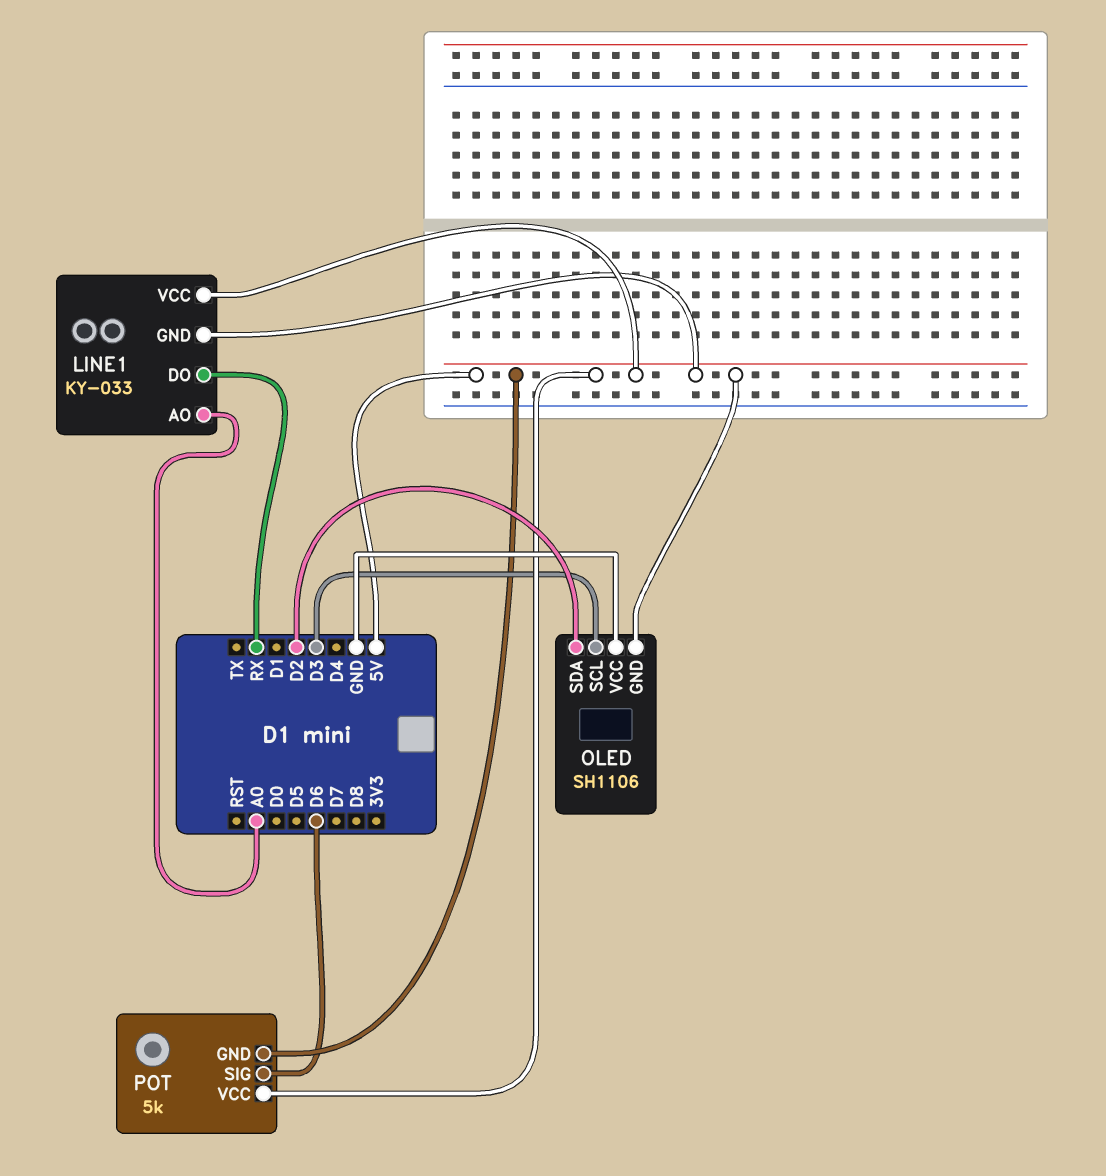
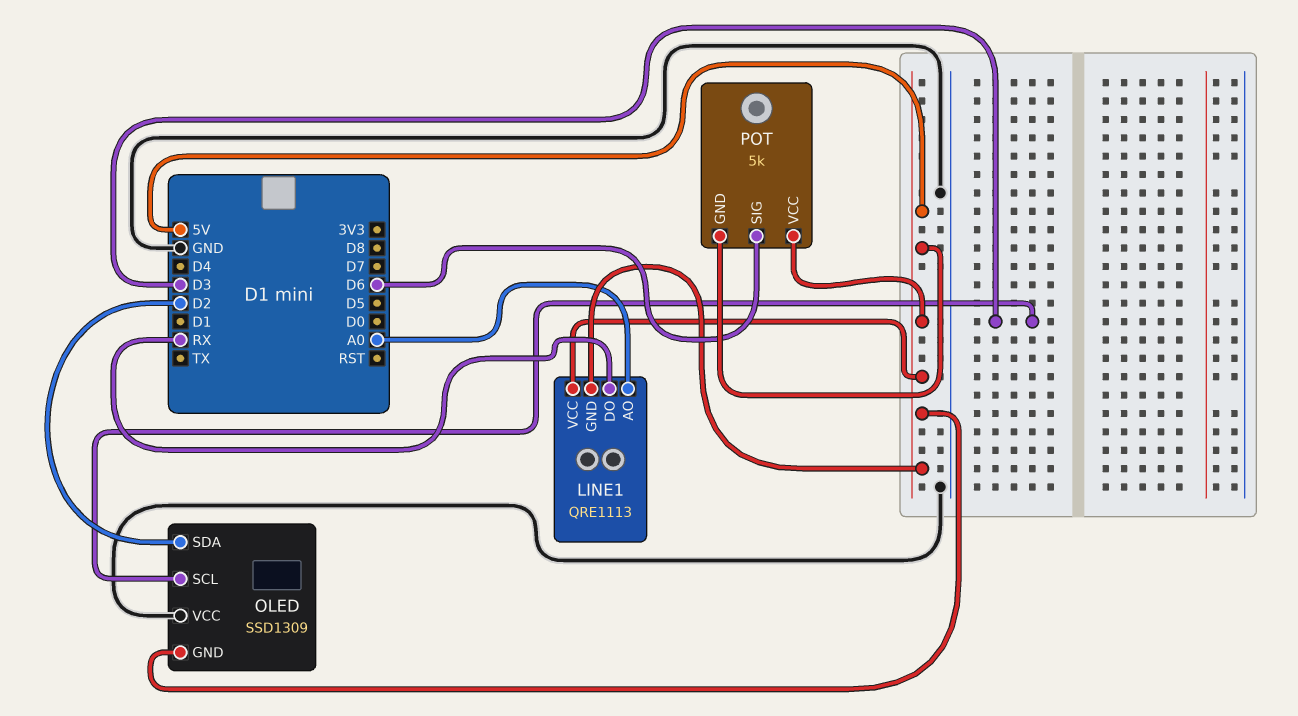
LINE1: KY-033 -> QRE1113
OLED: SH1106 -> SSD1309

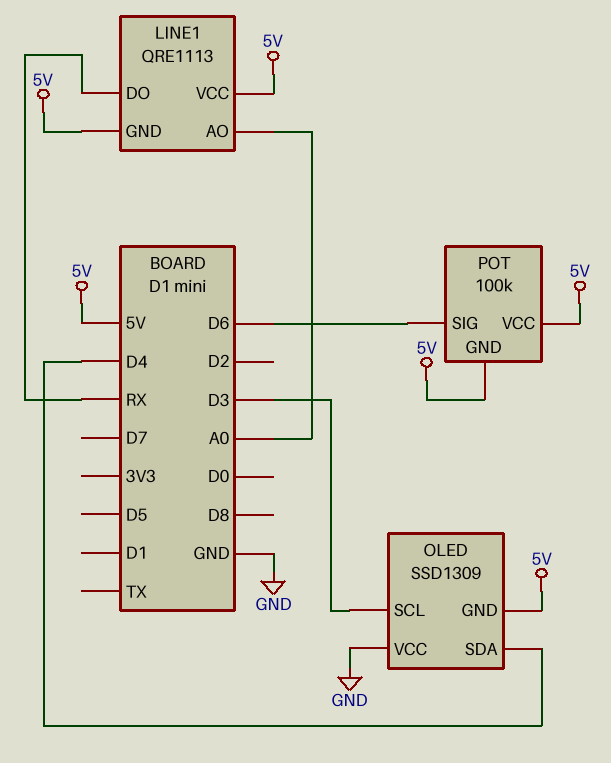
OLED pin SDA: D2 -> D4
POT: 5k -> 100k

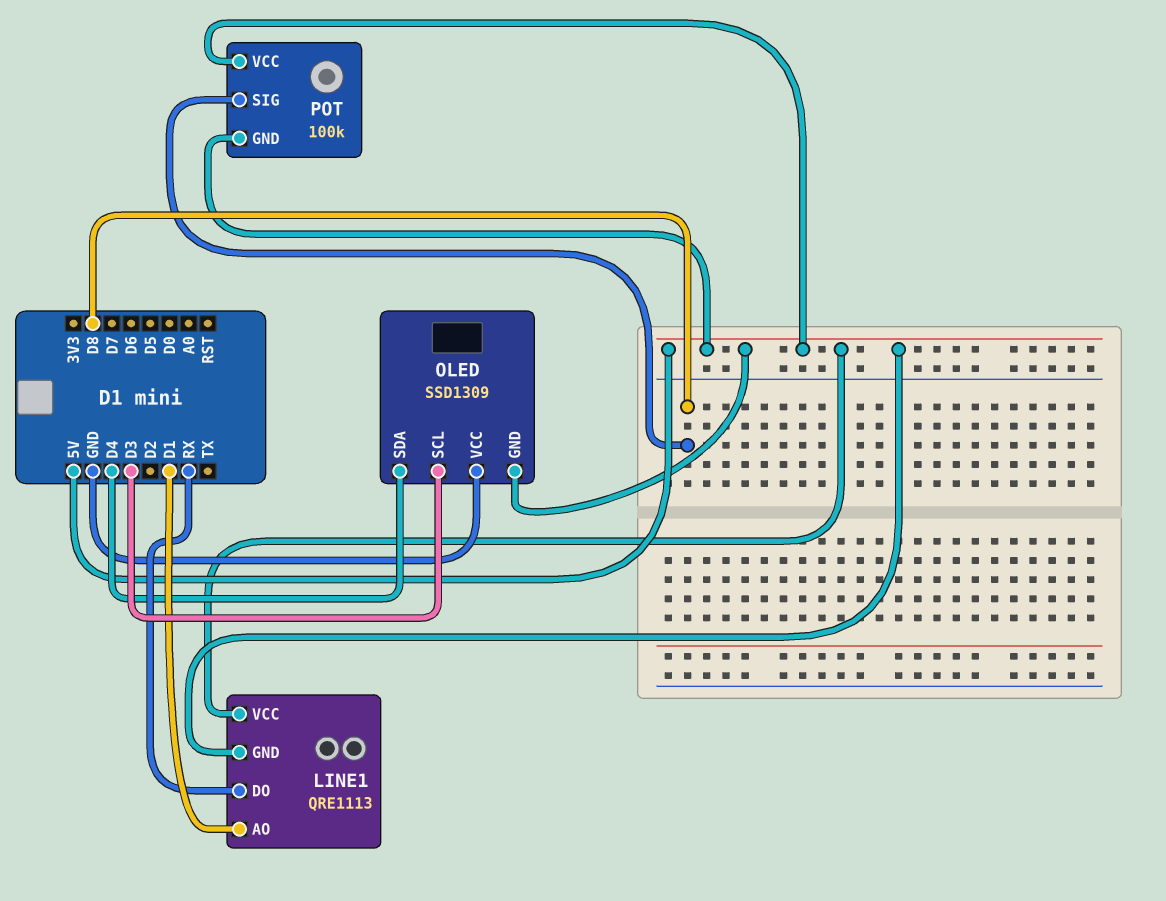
LINE1 pin AO: A0 -> D1
POT pin SIG: D6 -> D8

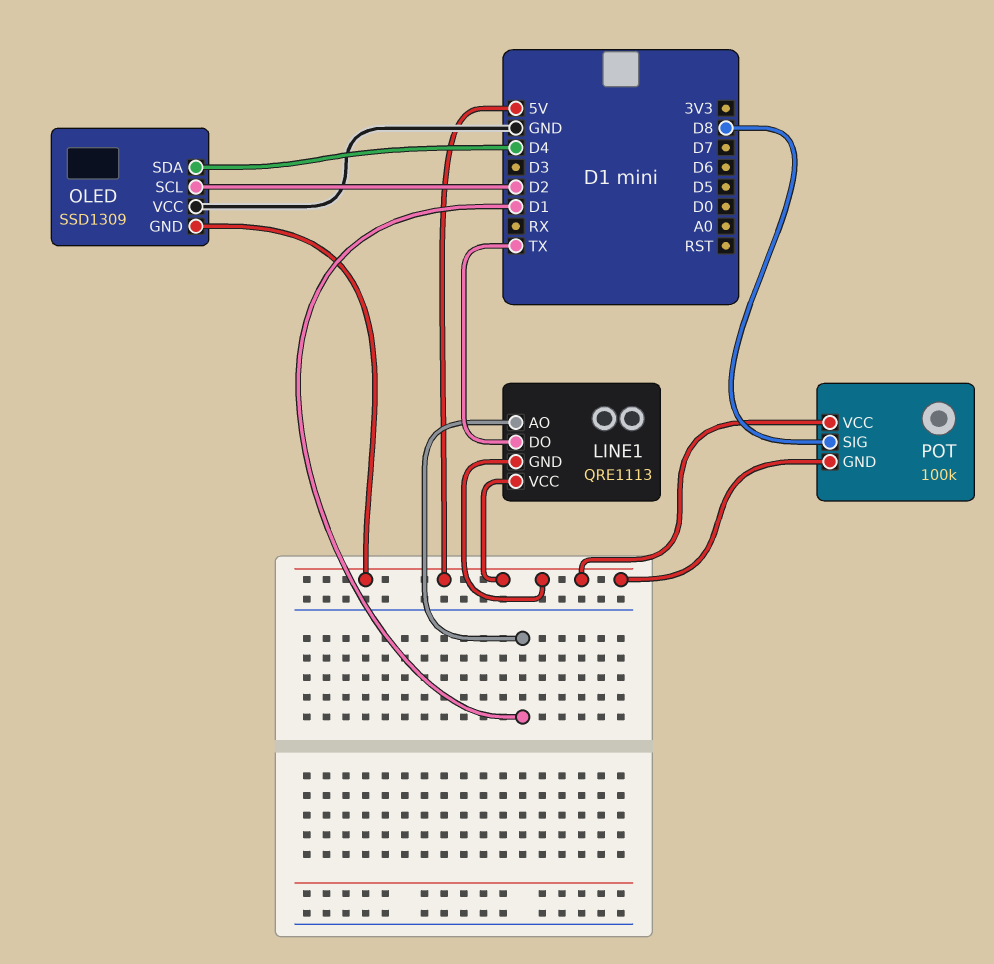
LINE1 pin DO: RX -> TX
OLED pin SCL: D3 -> D2

